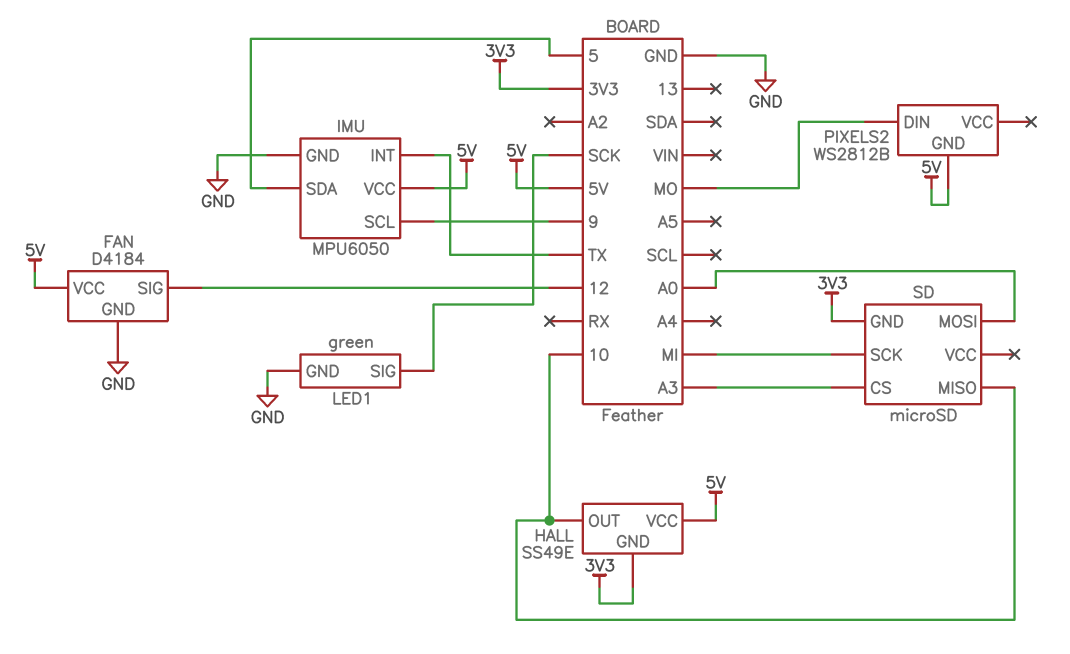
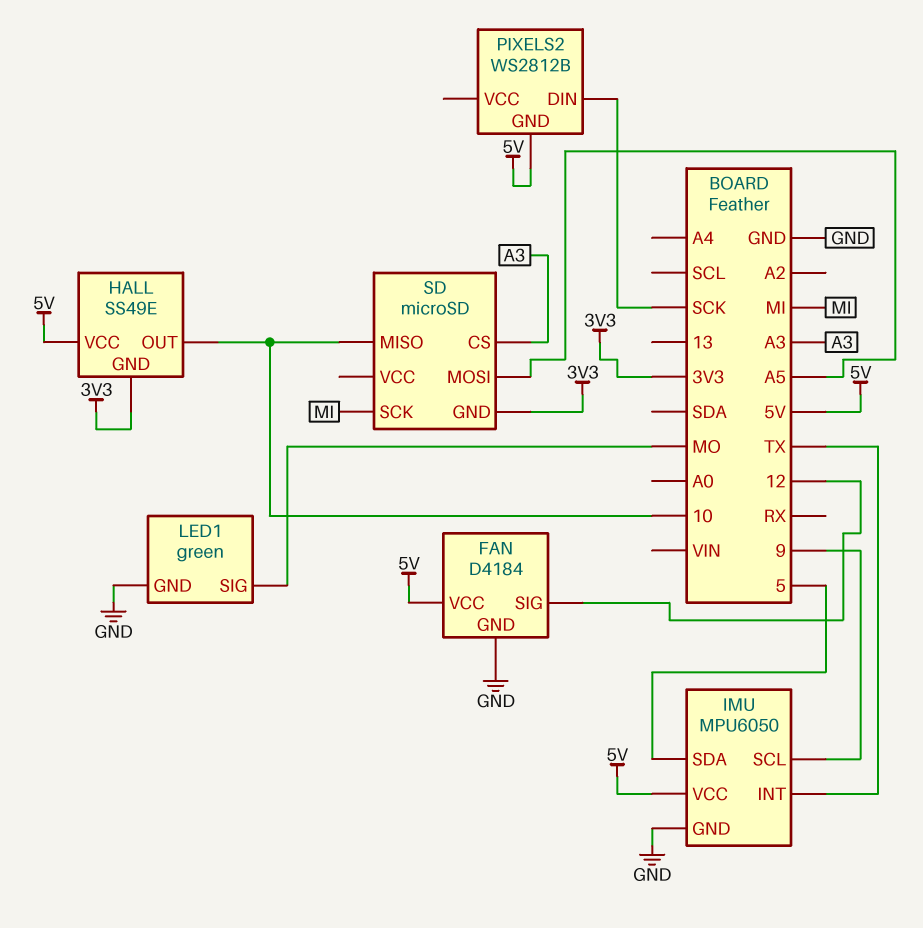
LED1 pin SIG: SCK -> MO
PIXELS2 pin DIN: MO -> SCK
SD pin MOSI: A0 -> A5

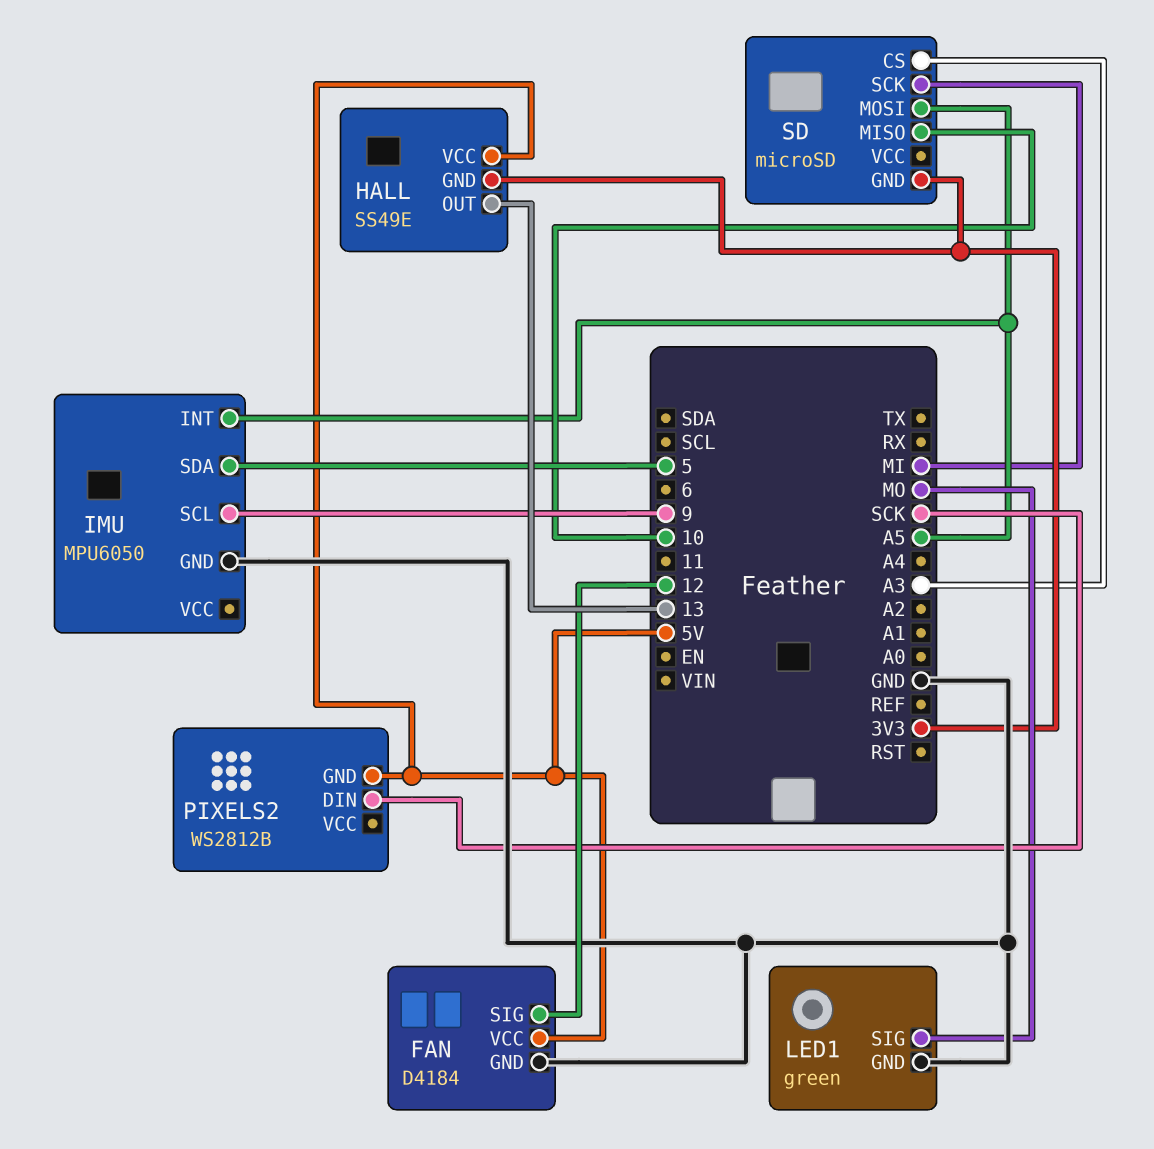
HALL pin OUT: 10 -> 13
IMU pin INT: TX -> A5
IMU pin VCC: 5V -> none

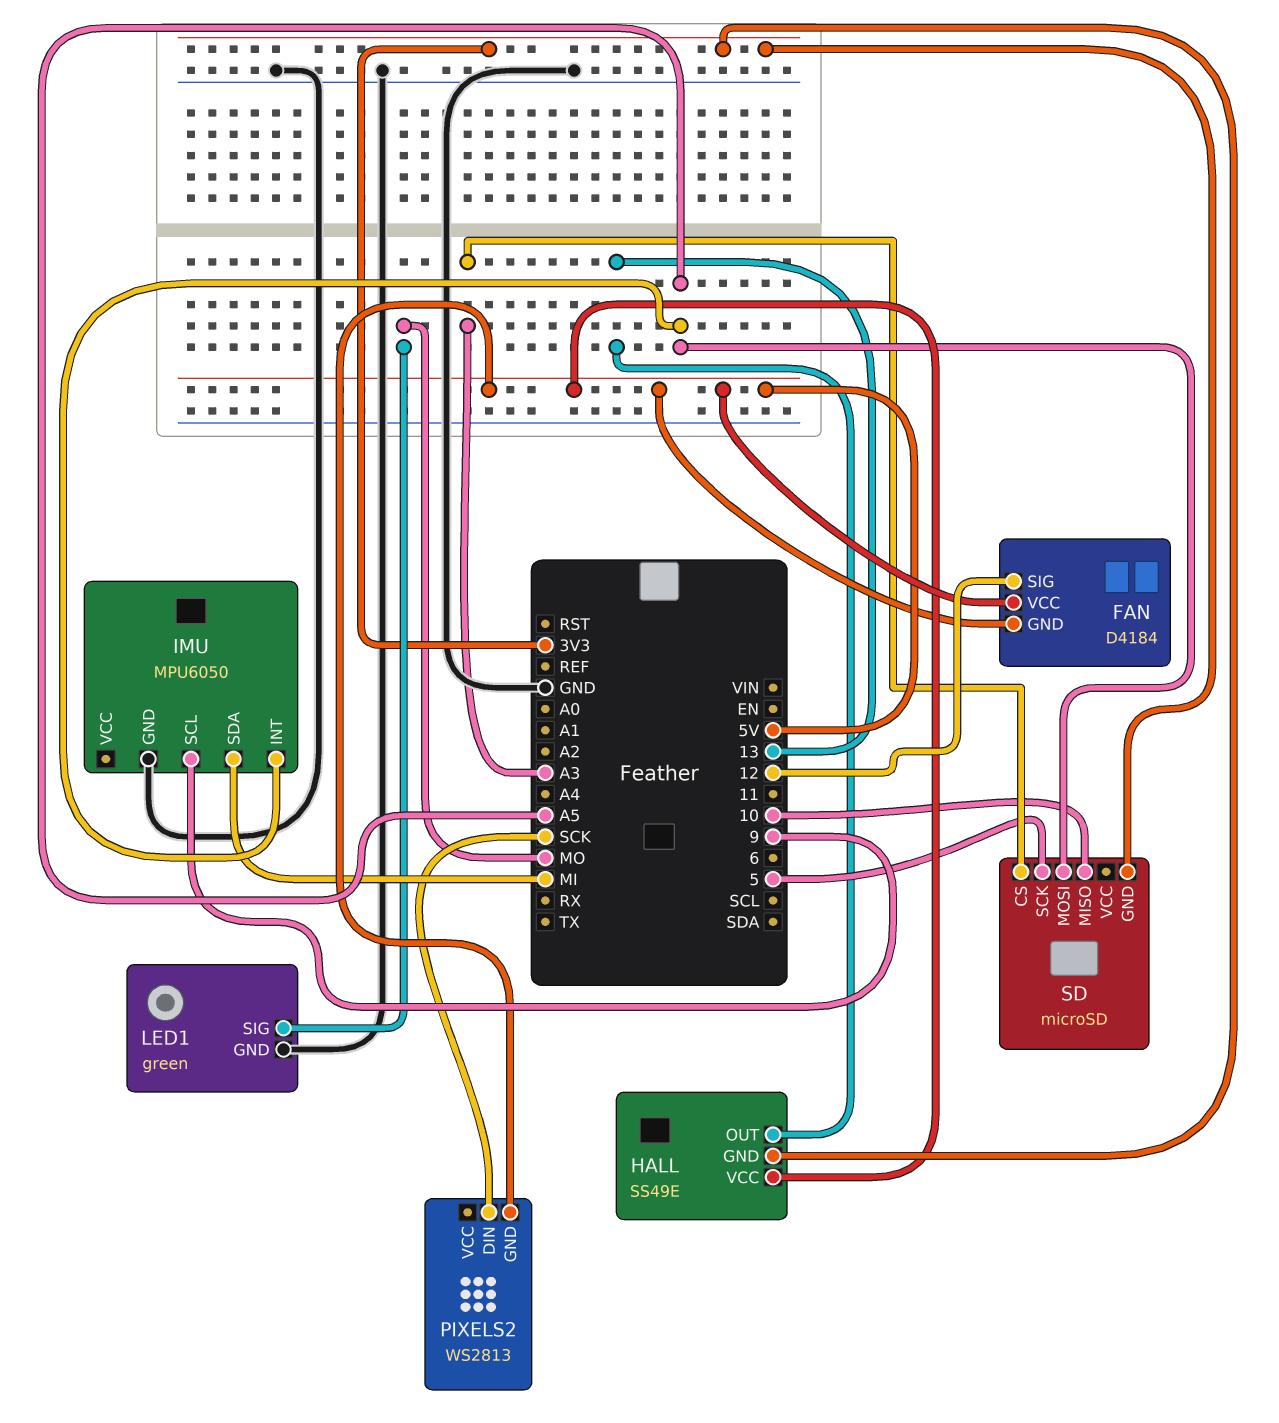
FAN pin GND: GND -> 5V
IMU pin SDA: 5 -> MI
PIXELS2: WS2812B -> WS2813
SD pin SCK: MI -> 5

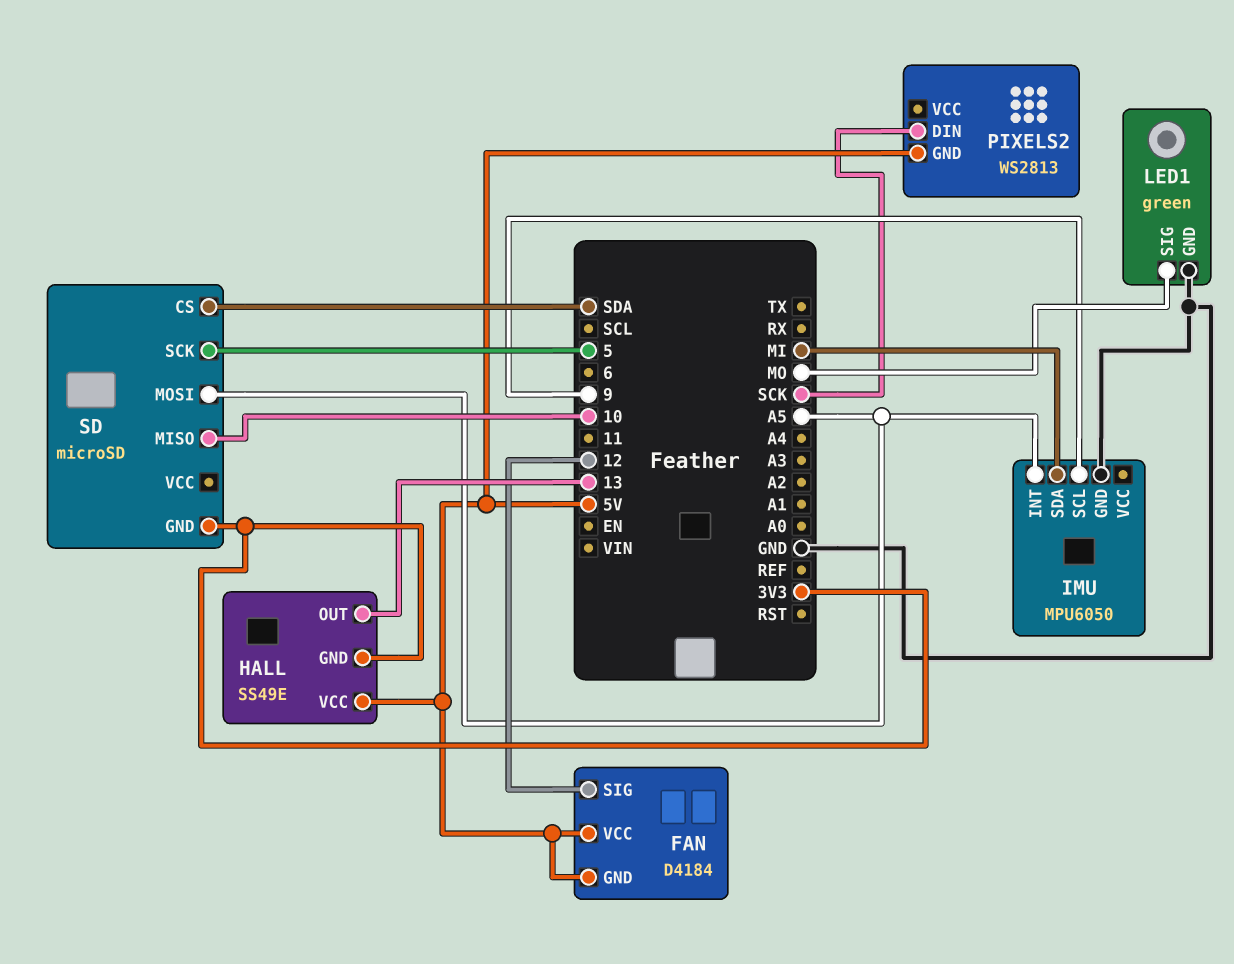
SD pin CS: A3 -> SDA

